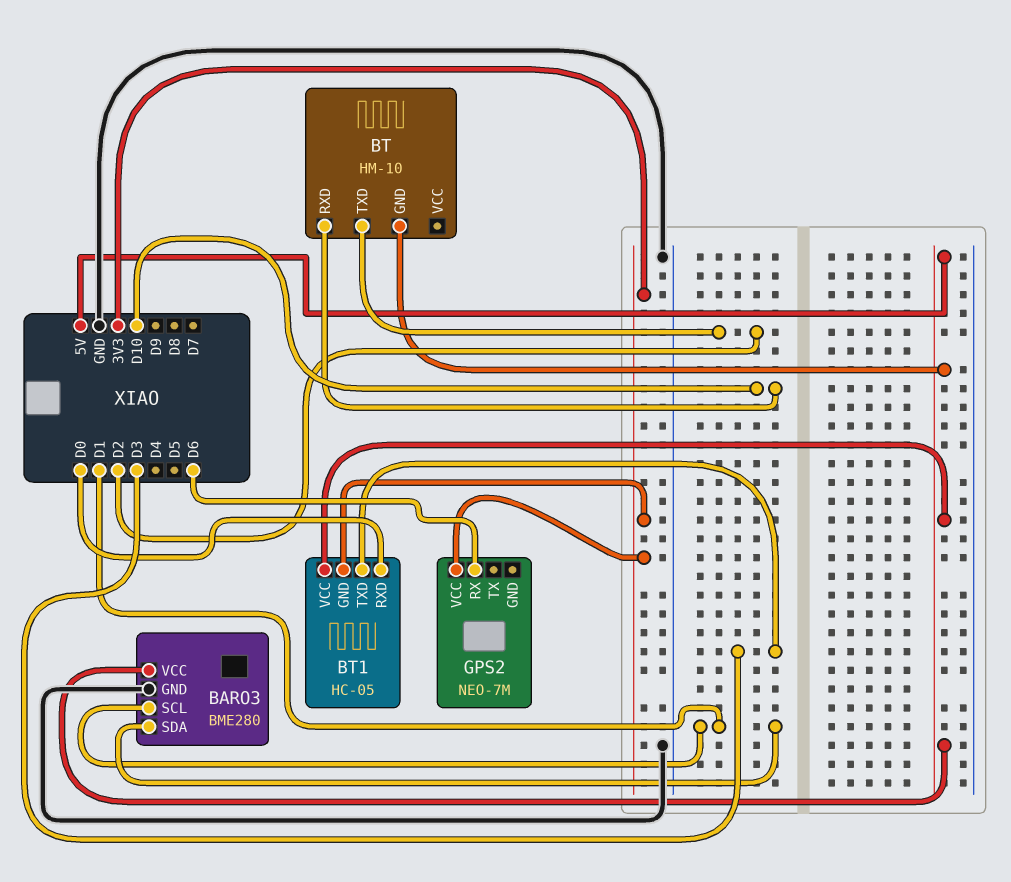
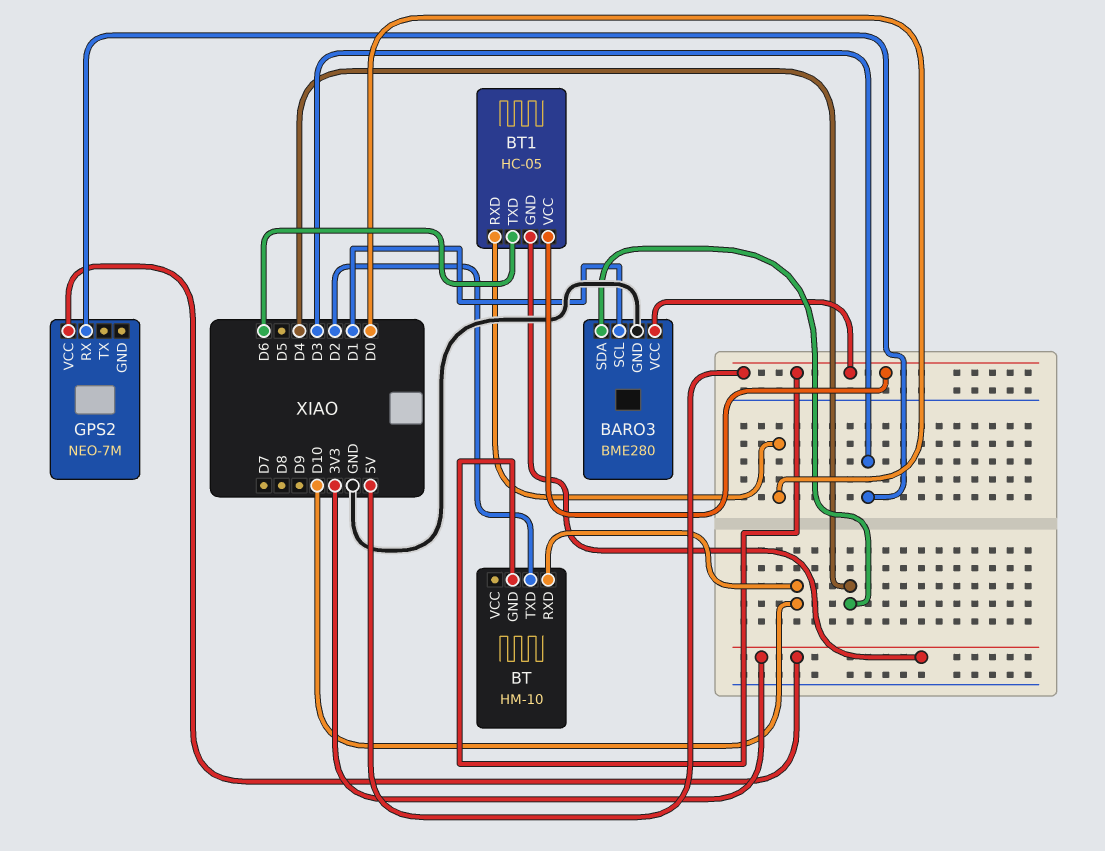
BARO3 pin SDA: D1 -> D4
BT1 pin TXD: D3 -> D6
GPS2 pin RX: D6 -> D3

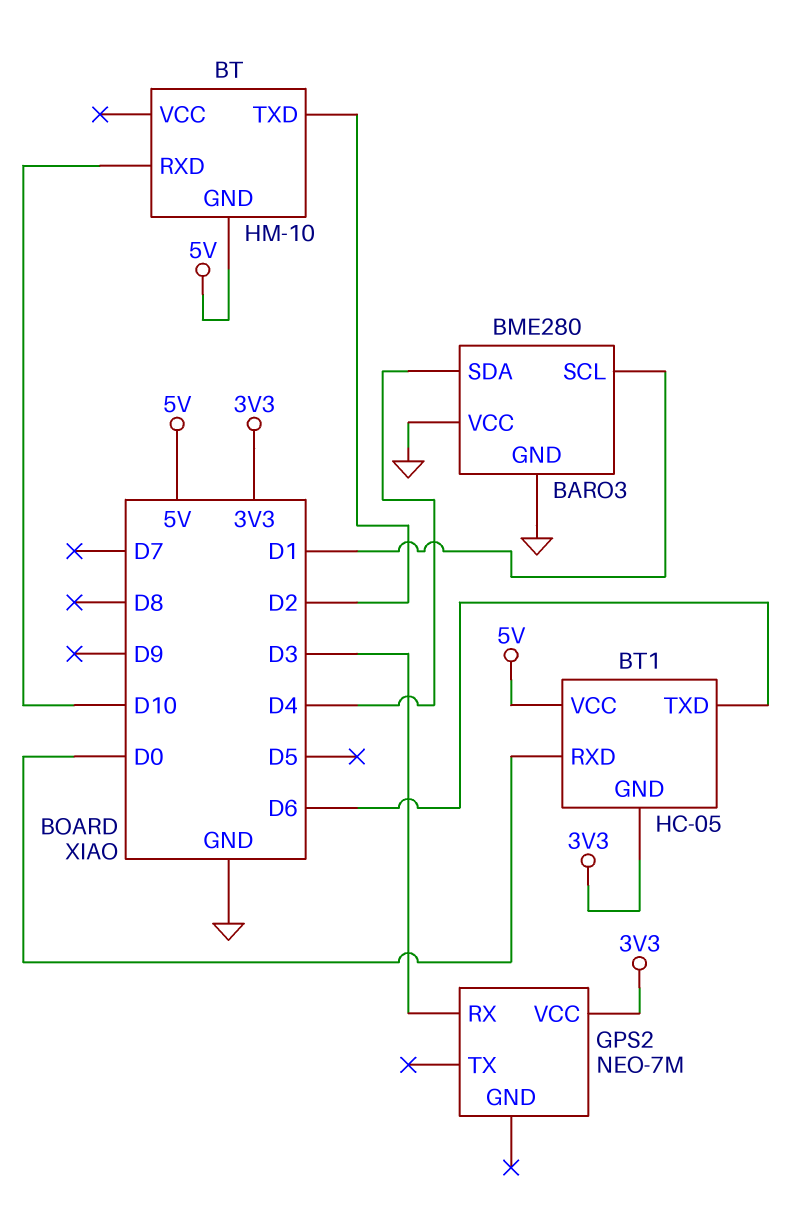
BARO3 pin VCC: 5V -> GND

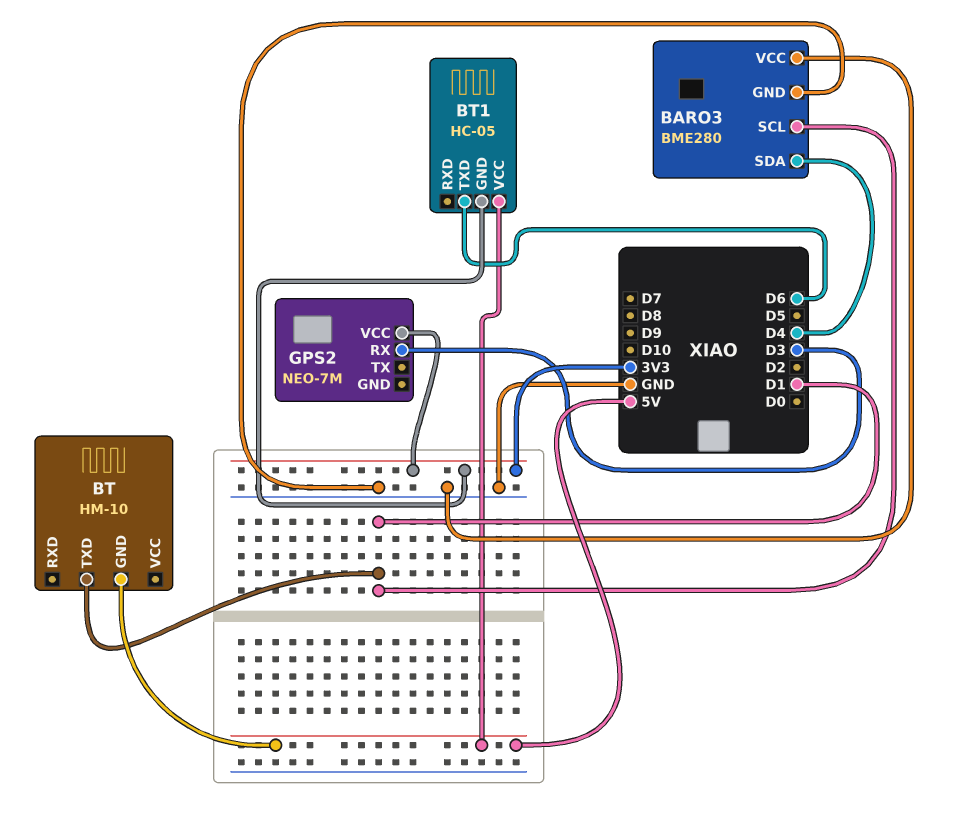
BT pin RXD: D10 -> none
BT pin TXD: D2 -> D1
BT1 pin RXD: D0 -> none

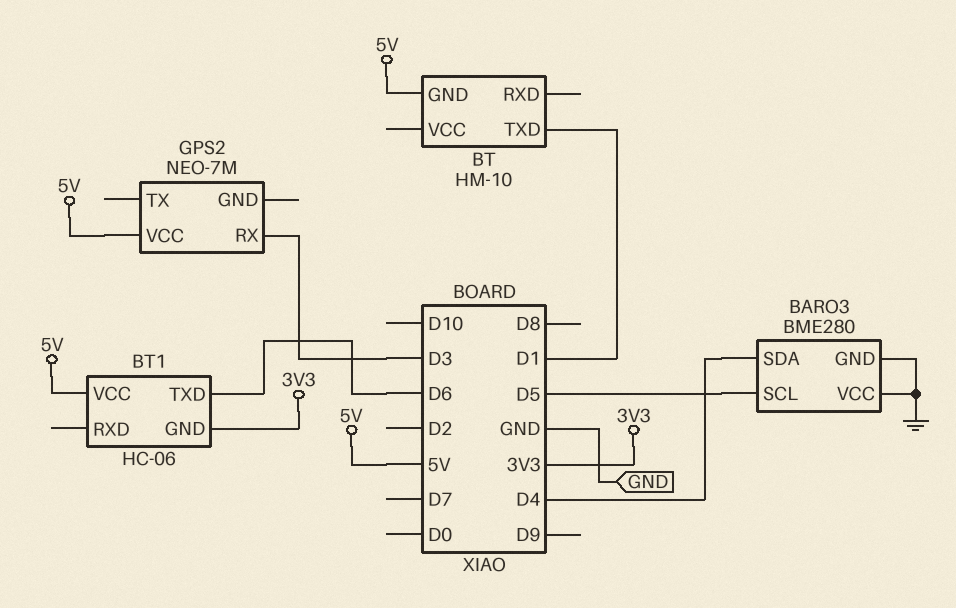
BARO3 pin SCL: D1 -> D5
BT1: HC-05 -> HC-06
GPS2 pin VCC: 3V3 -> 5V

